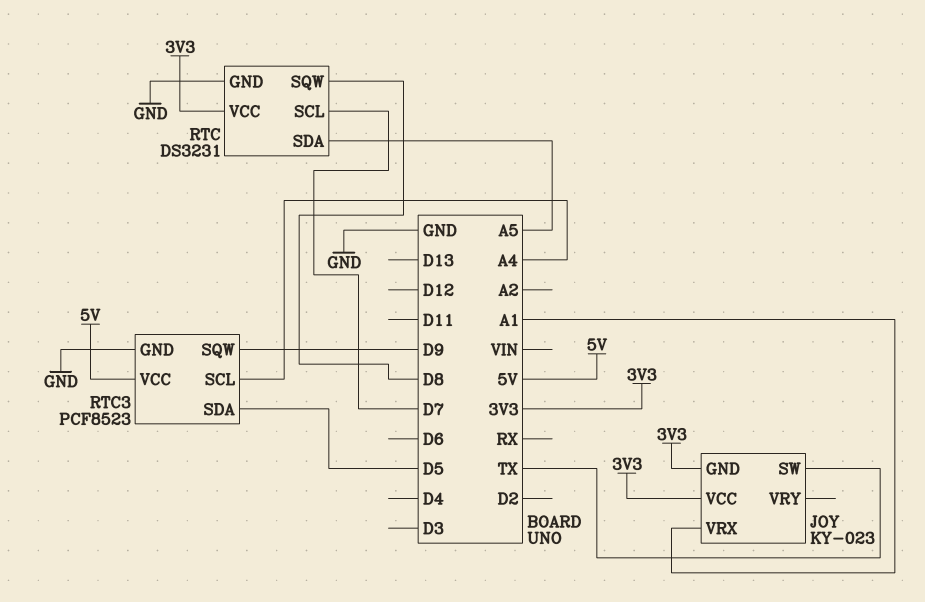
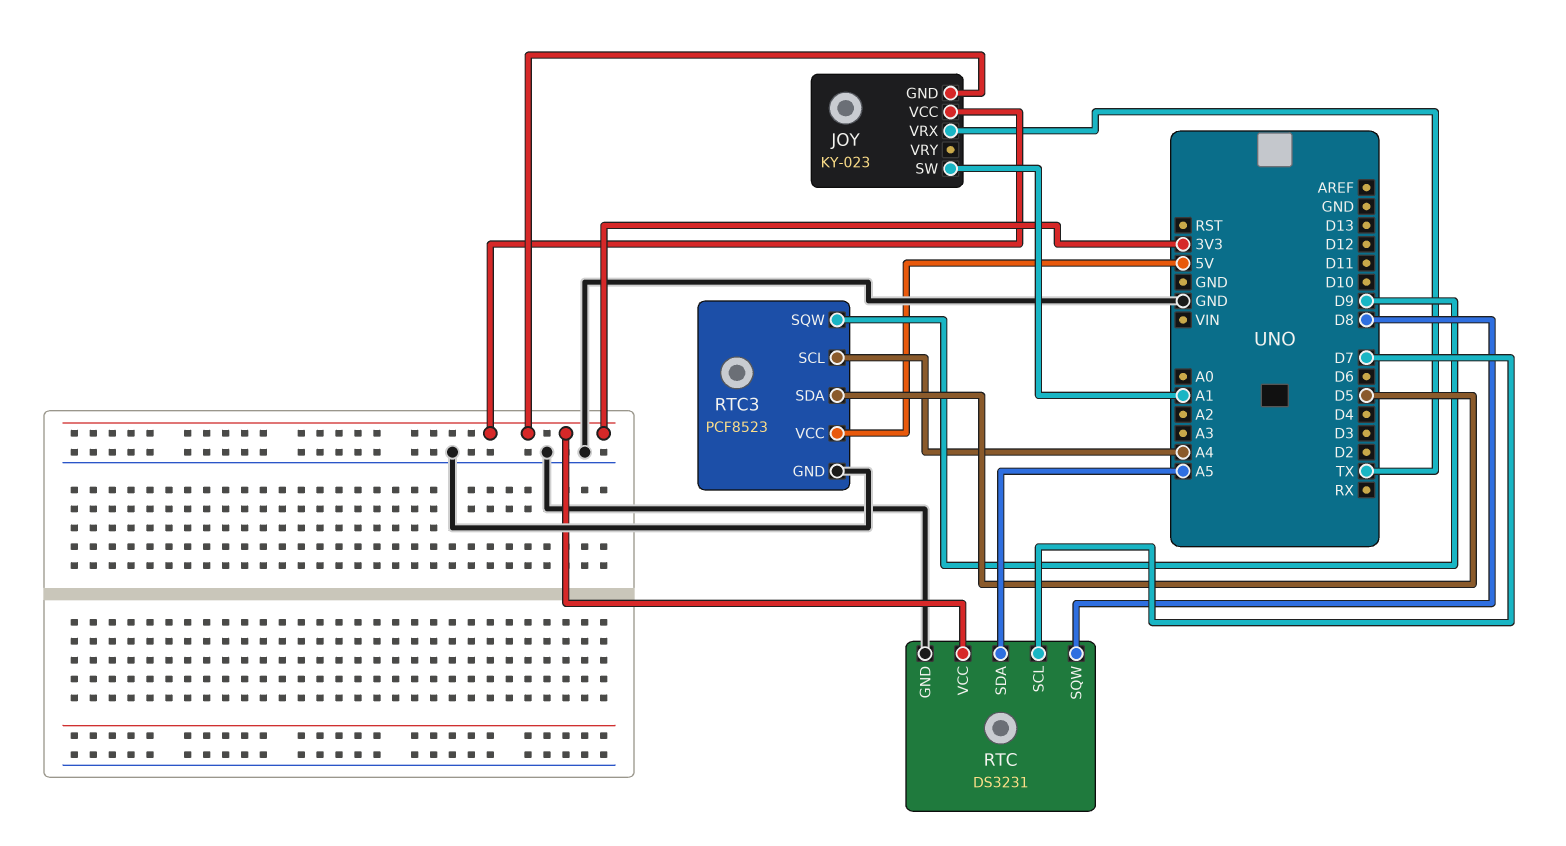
JOY pin SW: TX -> A1
JOY pin VRX: A1 -> TX

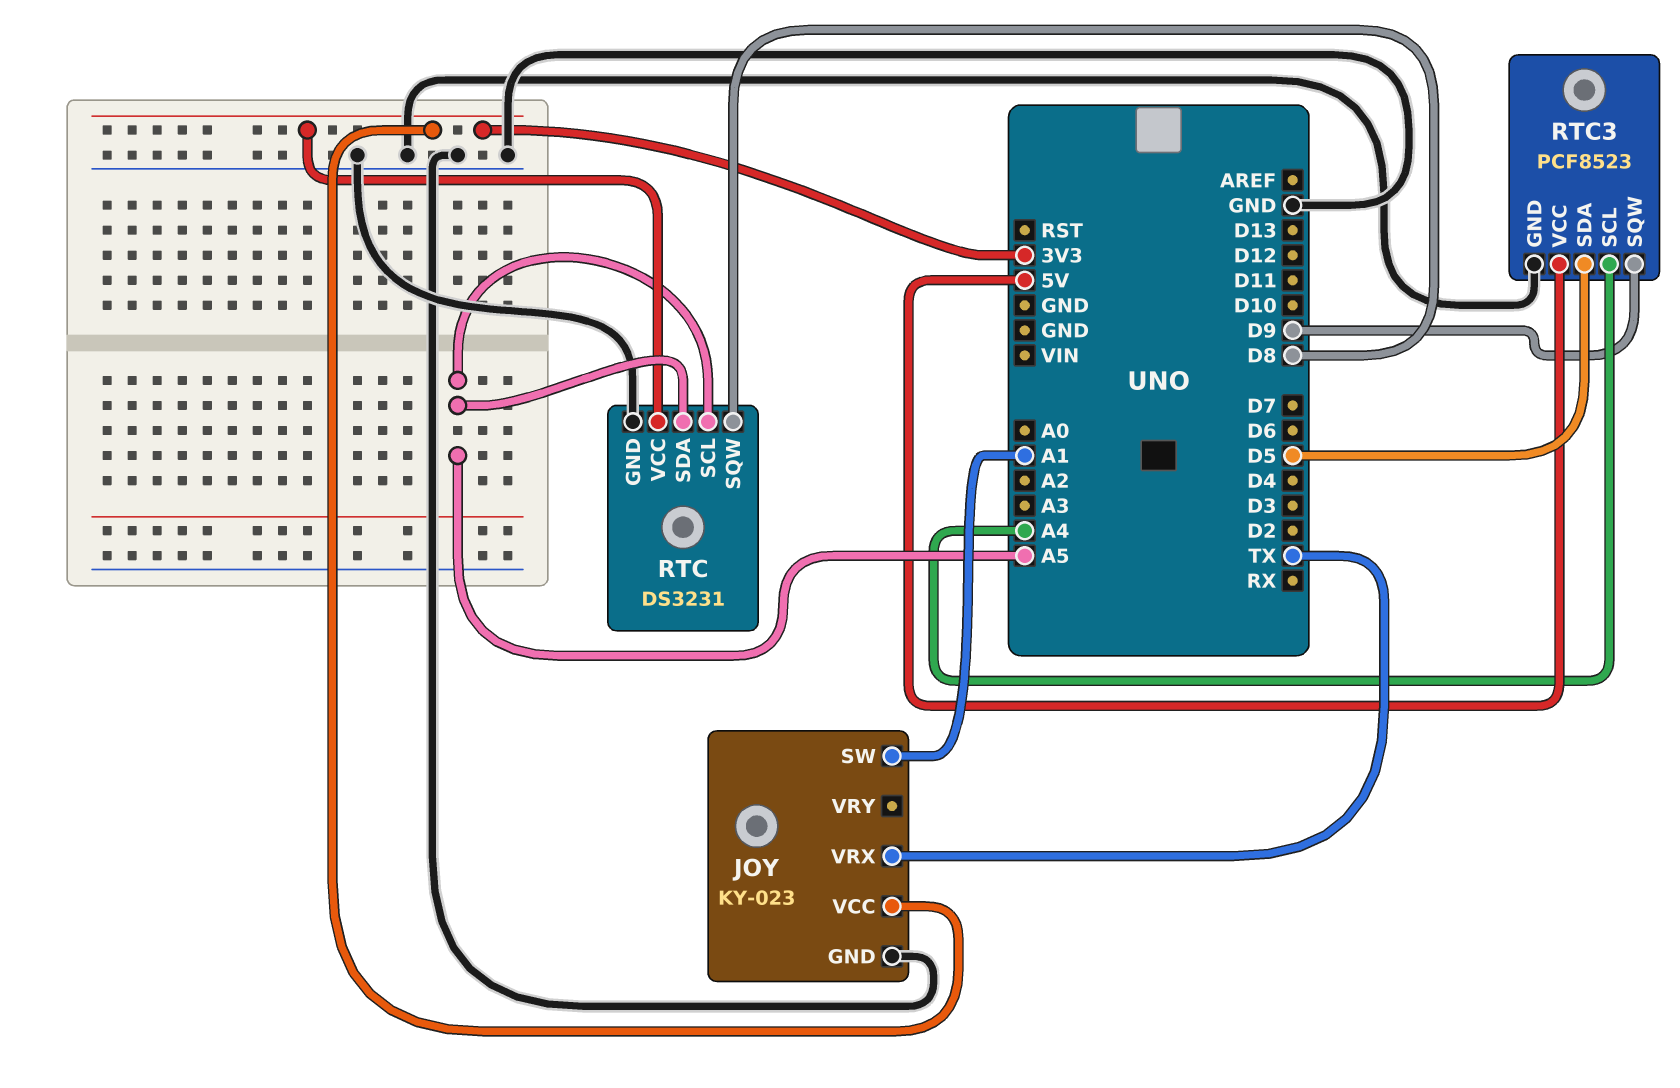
JOY pin GND: 3V3 -> GND
RTC pin SCL: D7 -> A5

